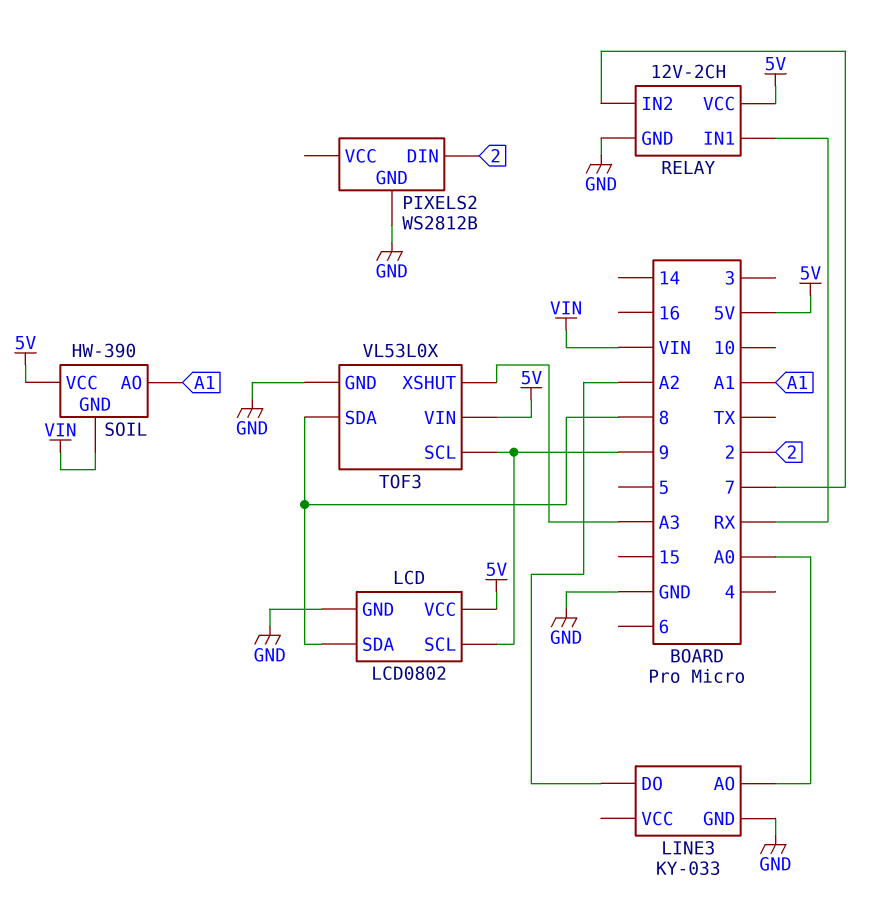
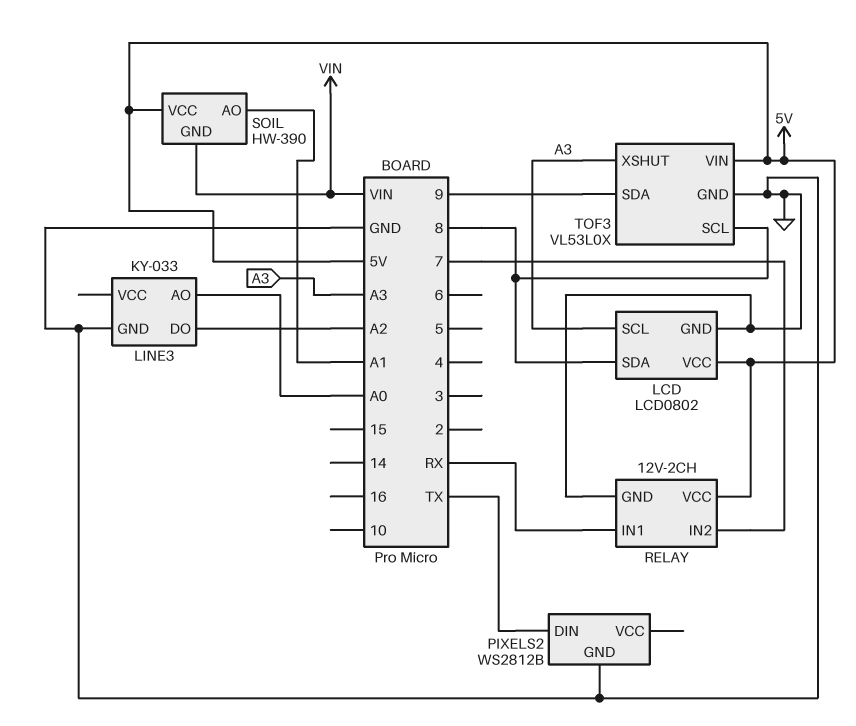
LCD pin SCL: 9 -> A3
PIXELS2 pin DIN: 2 -> TX
TOF3 pin SCL: 9 -> 8
TOF3 pin SDA: 8 -> 9

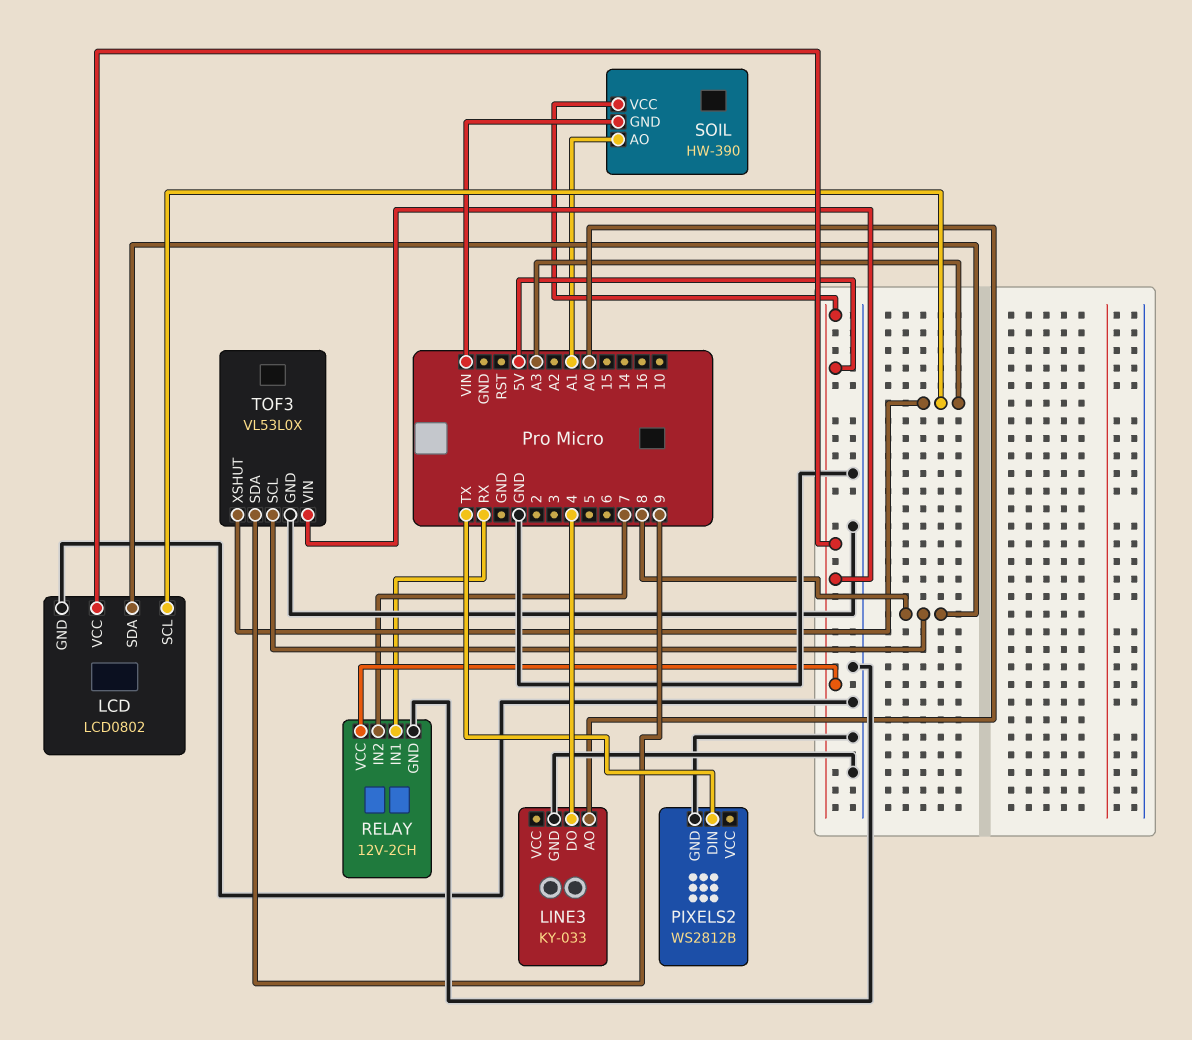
LINE3 pin DO: A2 -> 4

